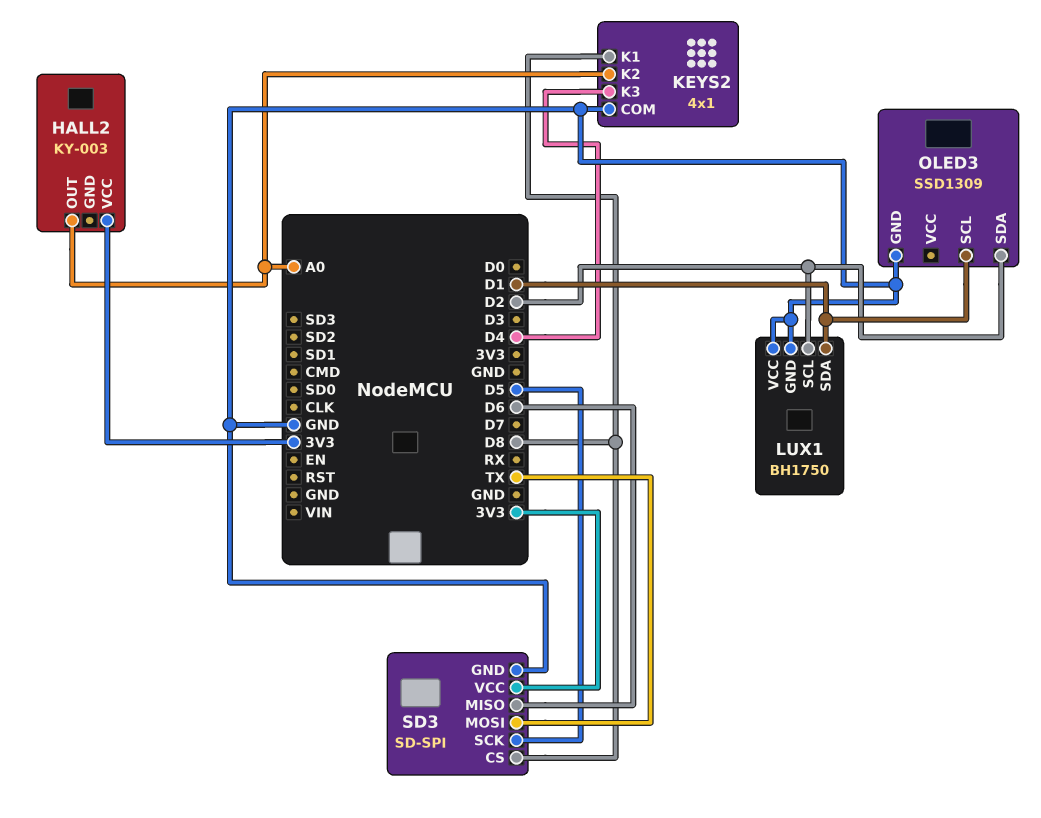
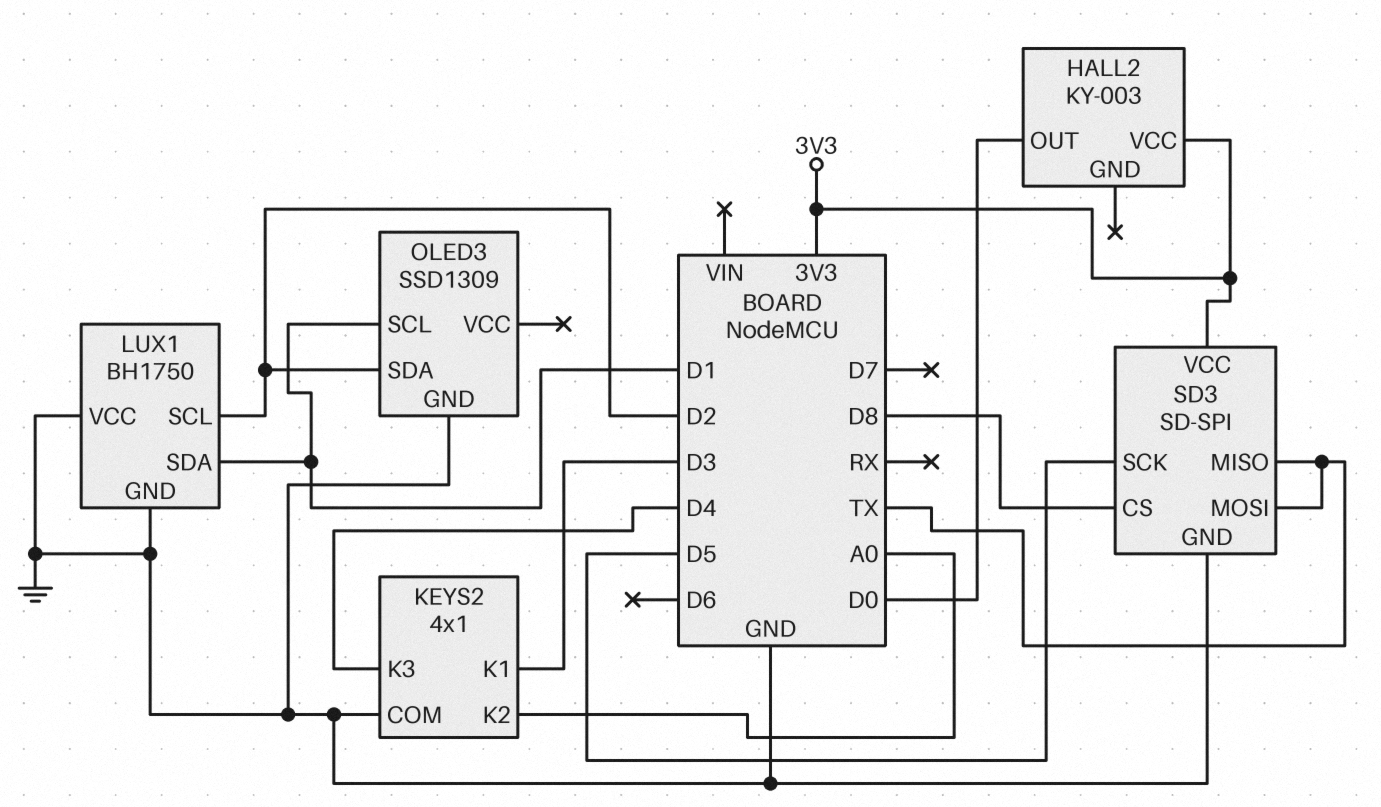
HALL2 pin OUT: A0 -> D0
KEYS2 pin K1: D8 -> D3
SD3 pin MISO: D6 -> TX

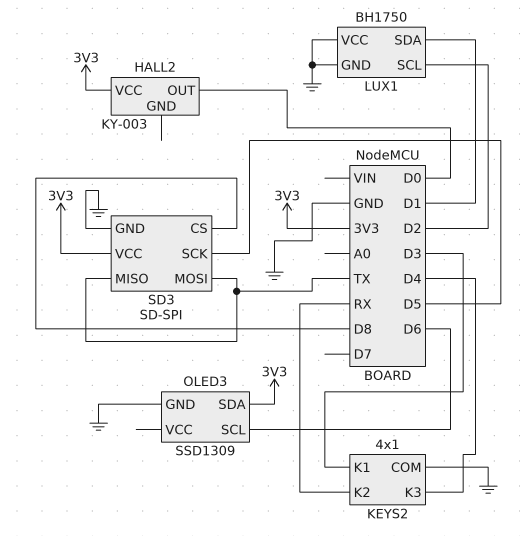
KEYS2 pin K2: A0 -> RX
OLED3 pin SCL: D1 -> D6
OLED3 pin SDA: D2 -> 3V3

